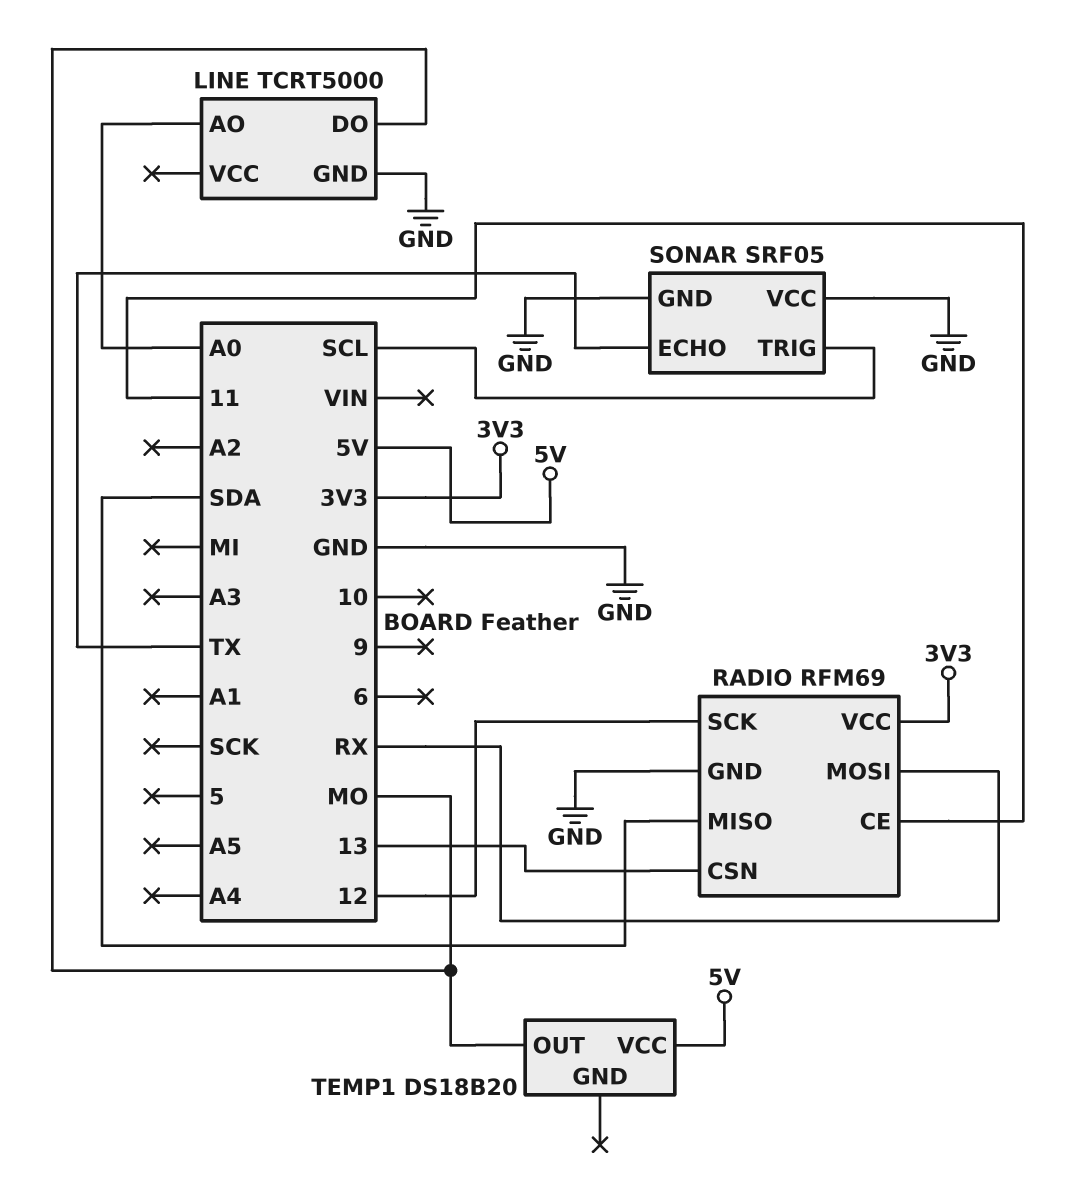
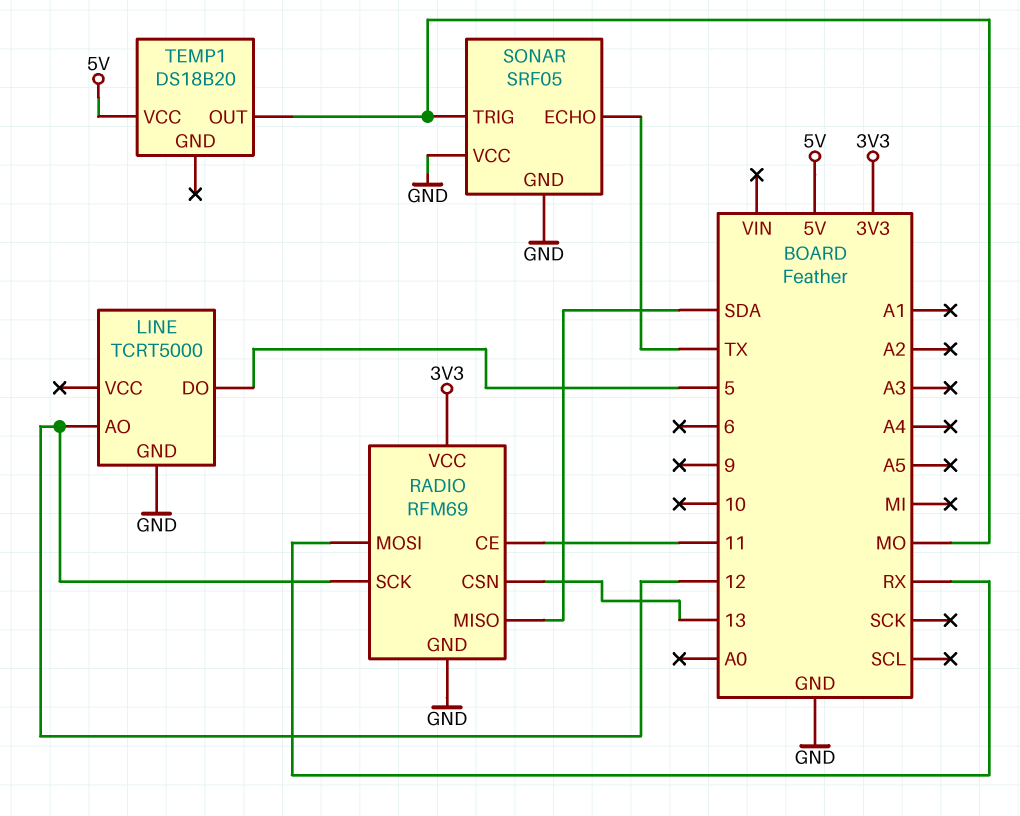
LINE pin AO: A0 -> 12
LINE pin DO: MO -> 5
SONAR pin TRIG: SCL -> MO

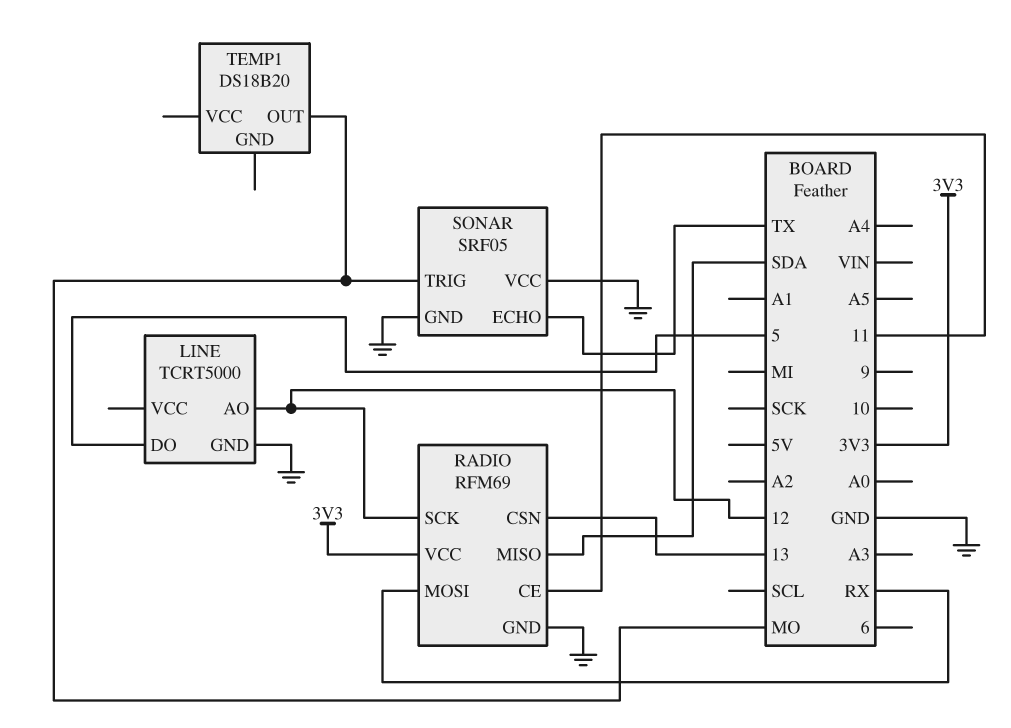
TEMP1 pin VCC: 5V -> none

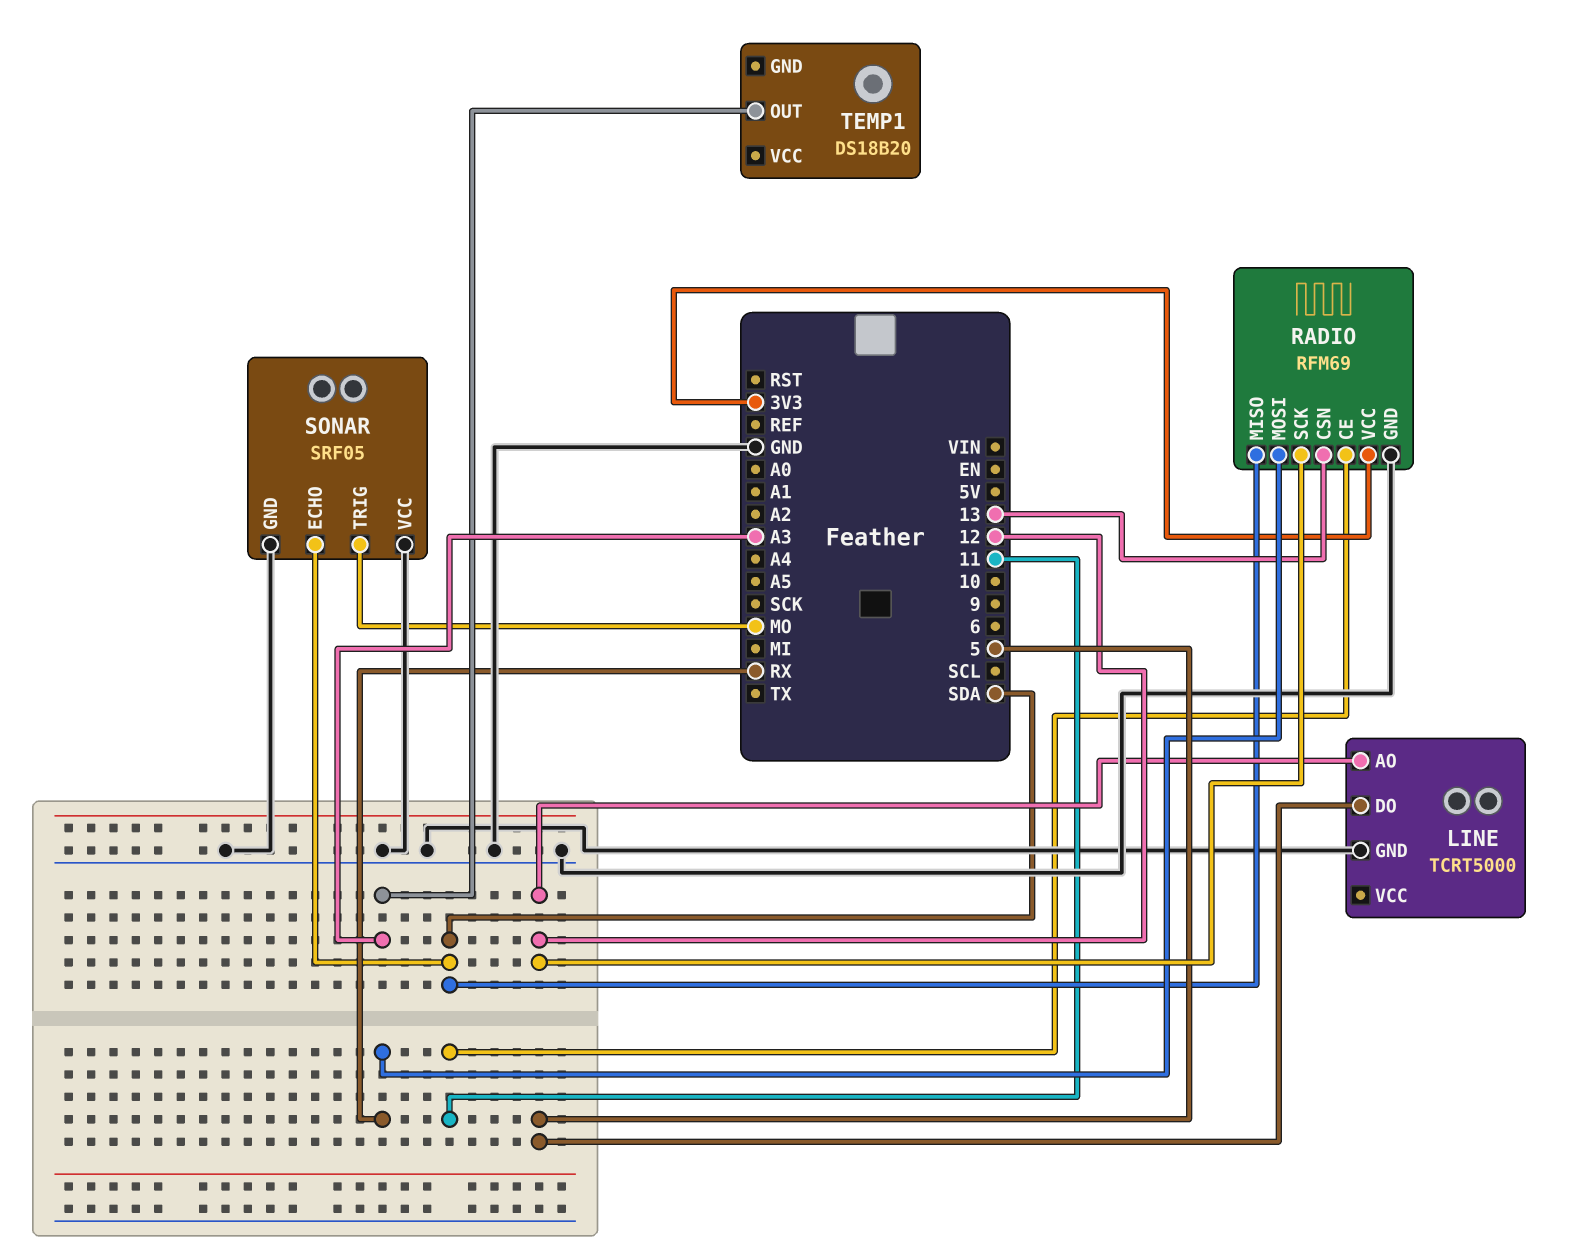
SONAR pin ECHO: TX -> SDA
TEMP1 pin OUT: MO -> A3

